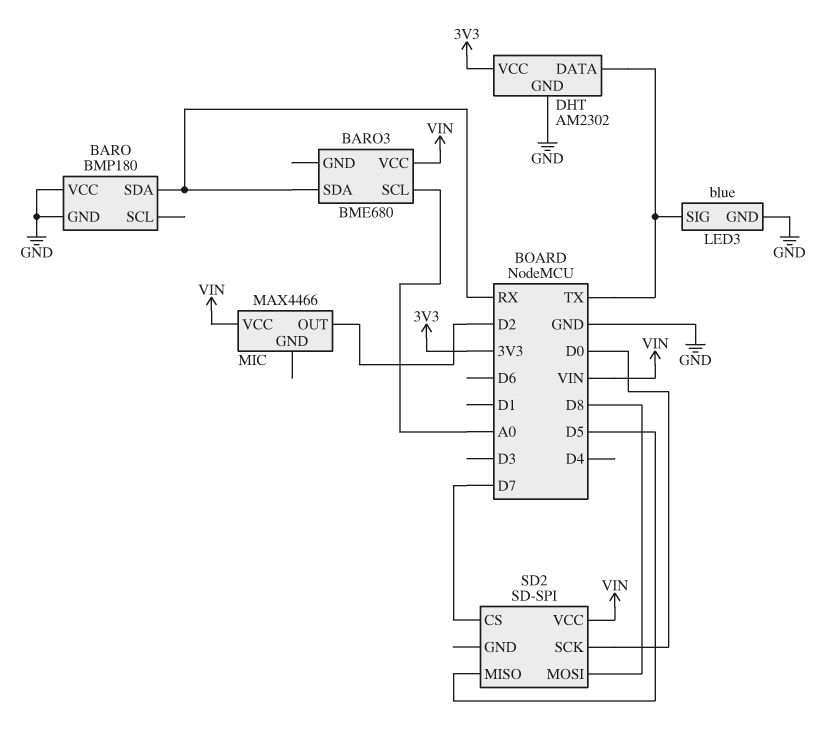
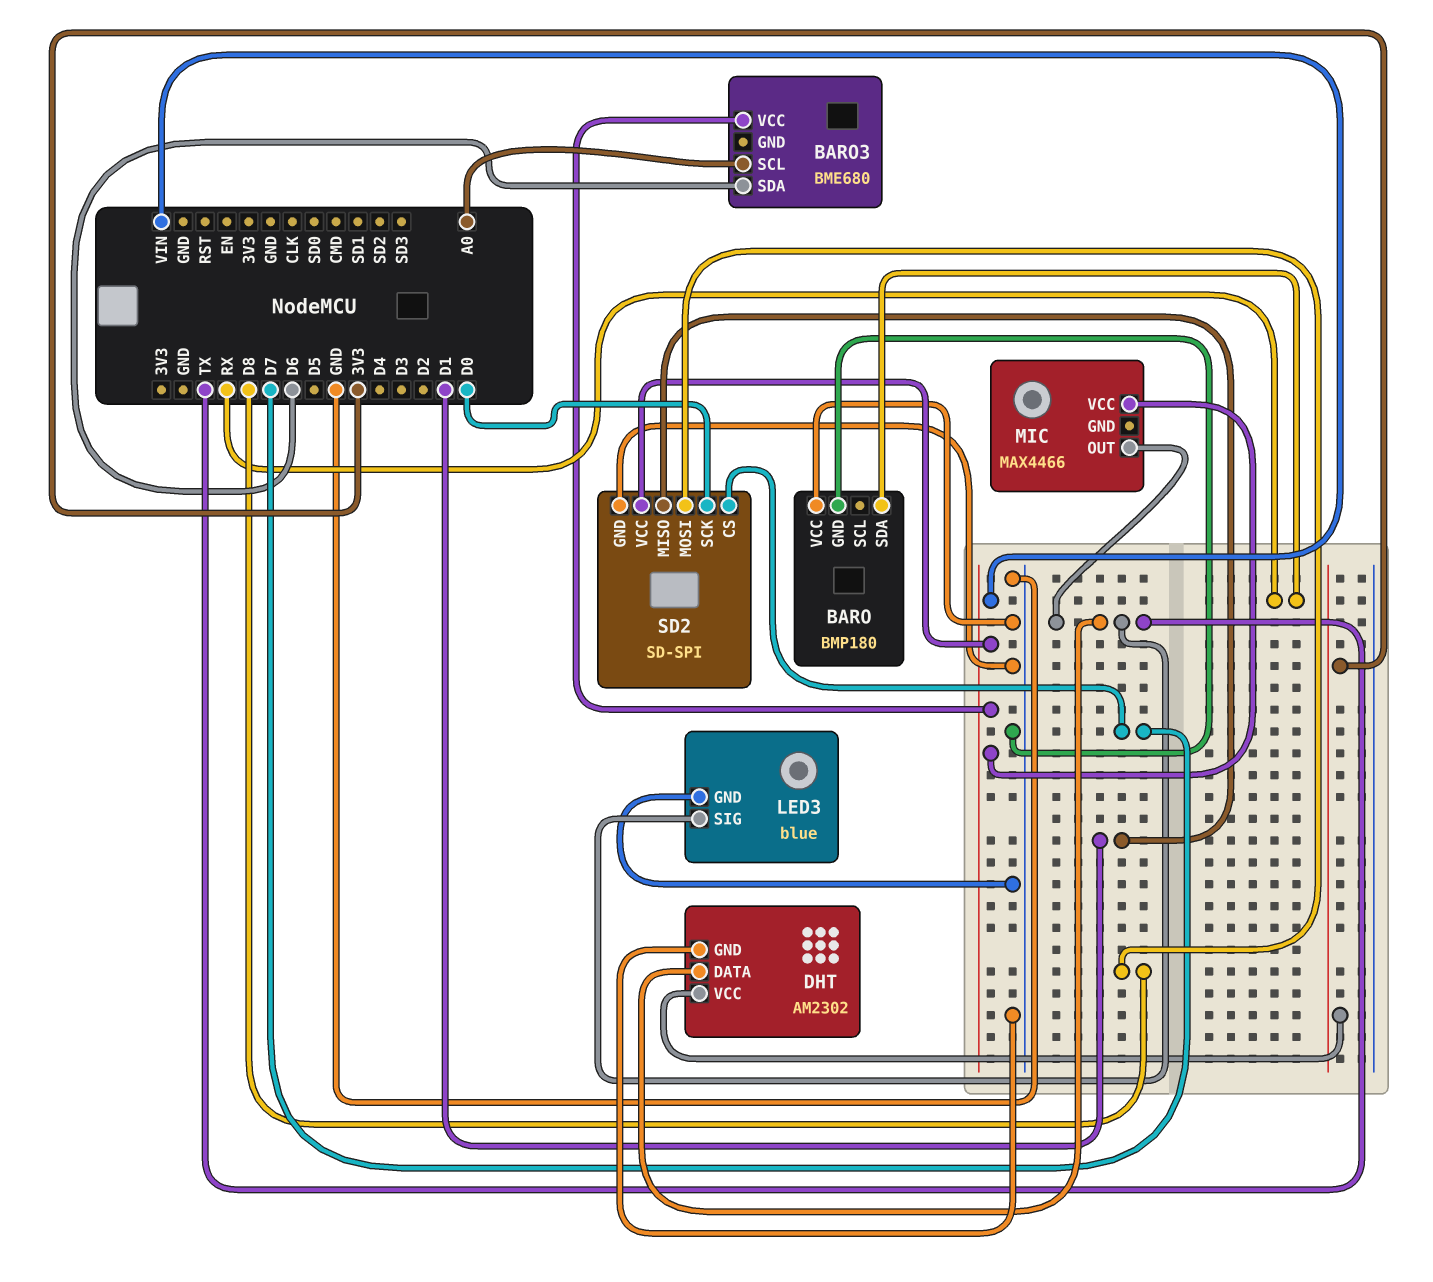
BARO3 pin SDA: RX -> D6
MIC pin OUT: D2 -> TX
SD2 pin GND: none -> GND
SD2 pin MISO: D5 -> D1

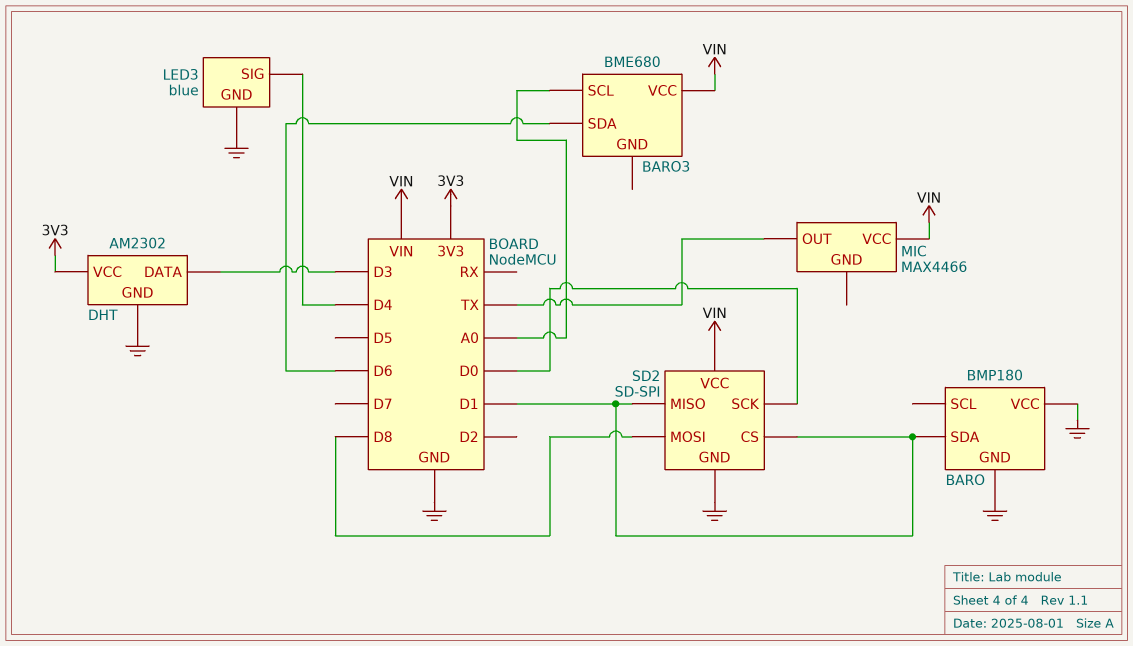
BARO pin SDA: RX -> D1
DHT pin DATA: TX -> D3
LED3 pin SIG: TX -> D4
SD2 pin CS: D7 -> D1

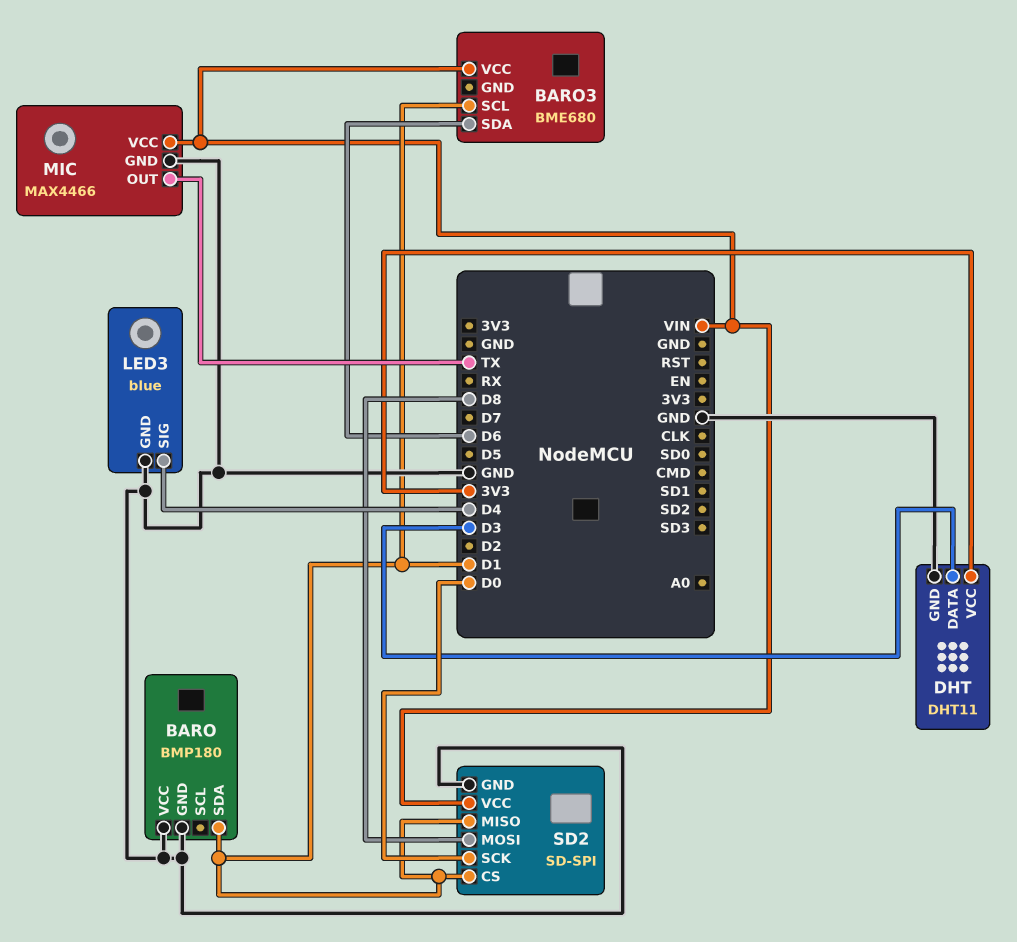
BARO3 pin SCL: A0 -> D1
DHT: AM2302 -> DHT11
MIC pin GND: none -> GND

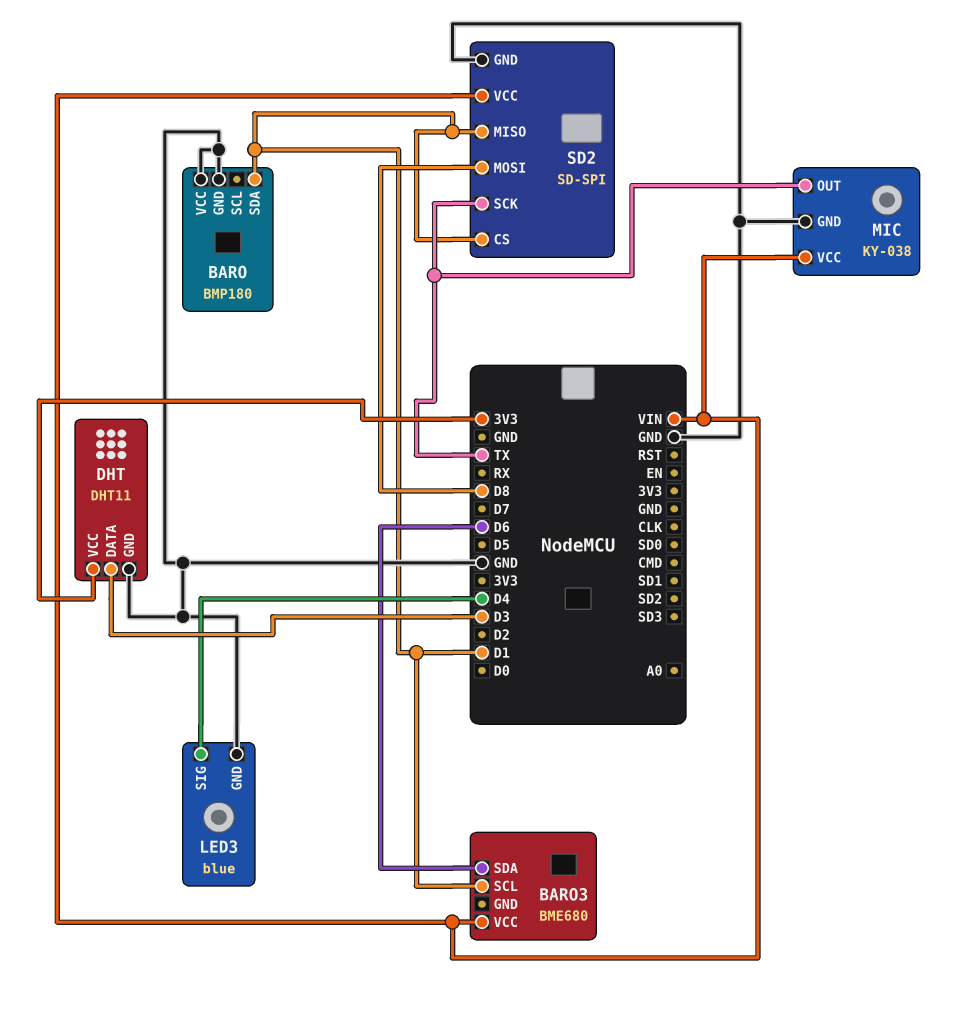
MIC: MAX4466 -> KY-038
SD2 pin SCK: D0 -> TX

